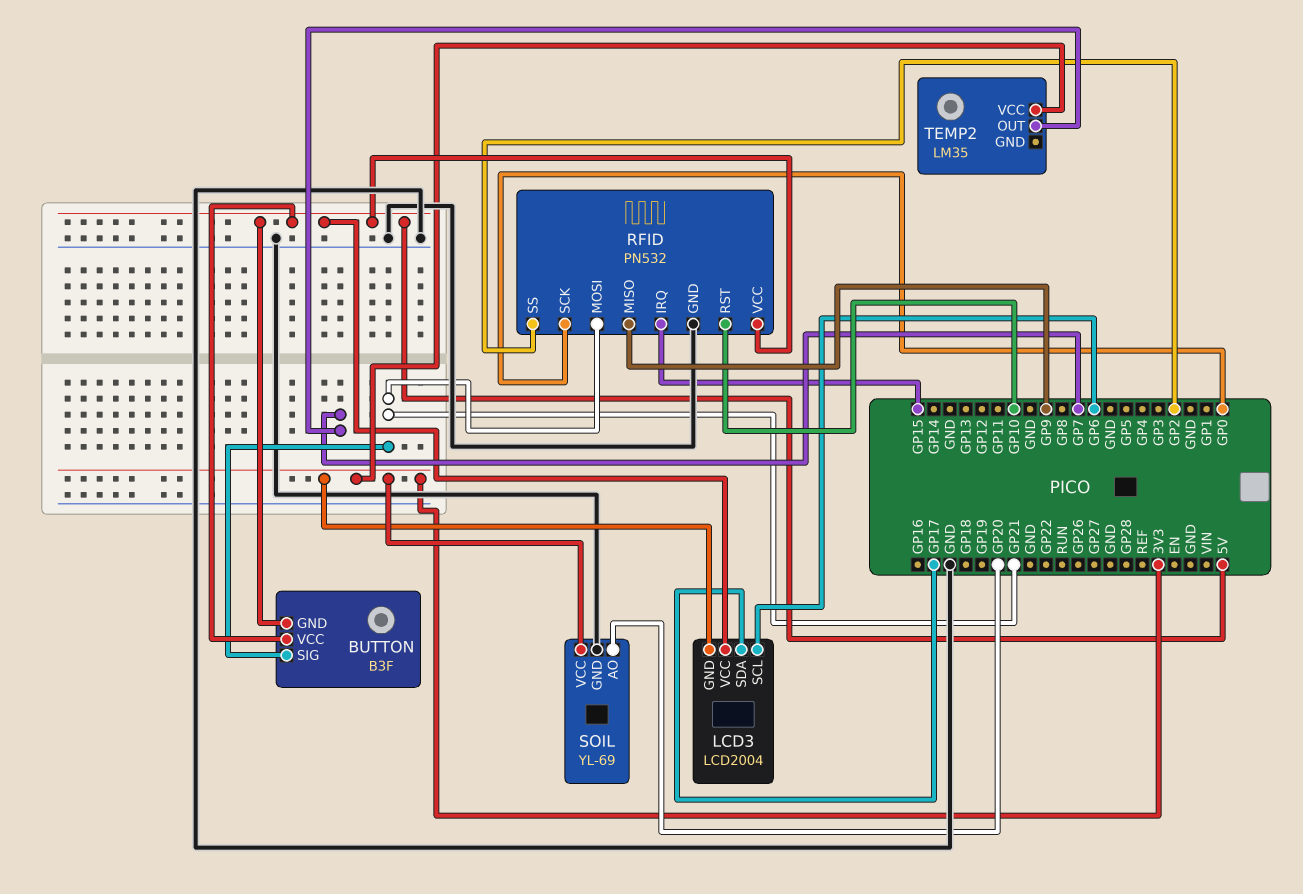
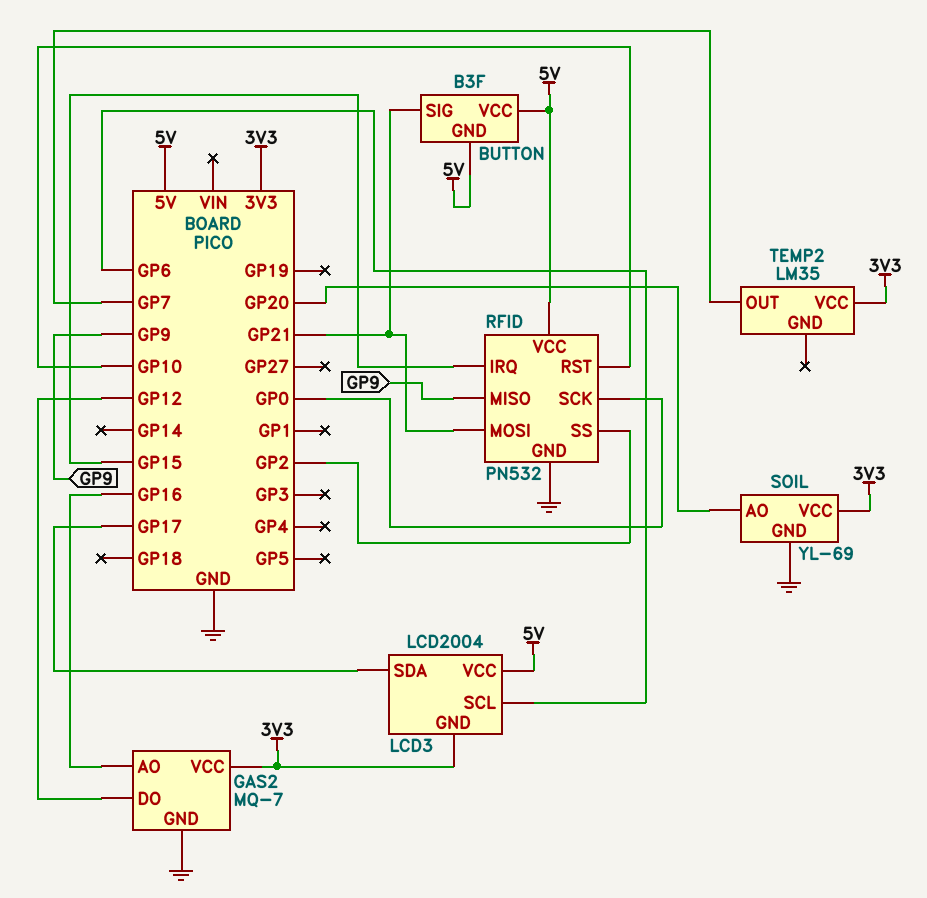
GAS2: none -> MQ-7
GAS2 pin AO: none -> GP16
GAS2 pin DO: none -> GP12
GAS2 pin GND: none -> GND
GAS2 pin VCC: none -> 3V3

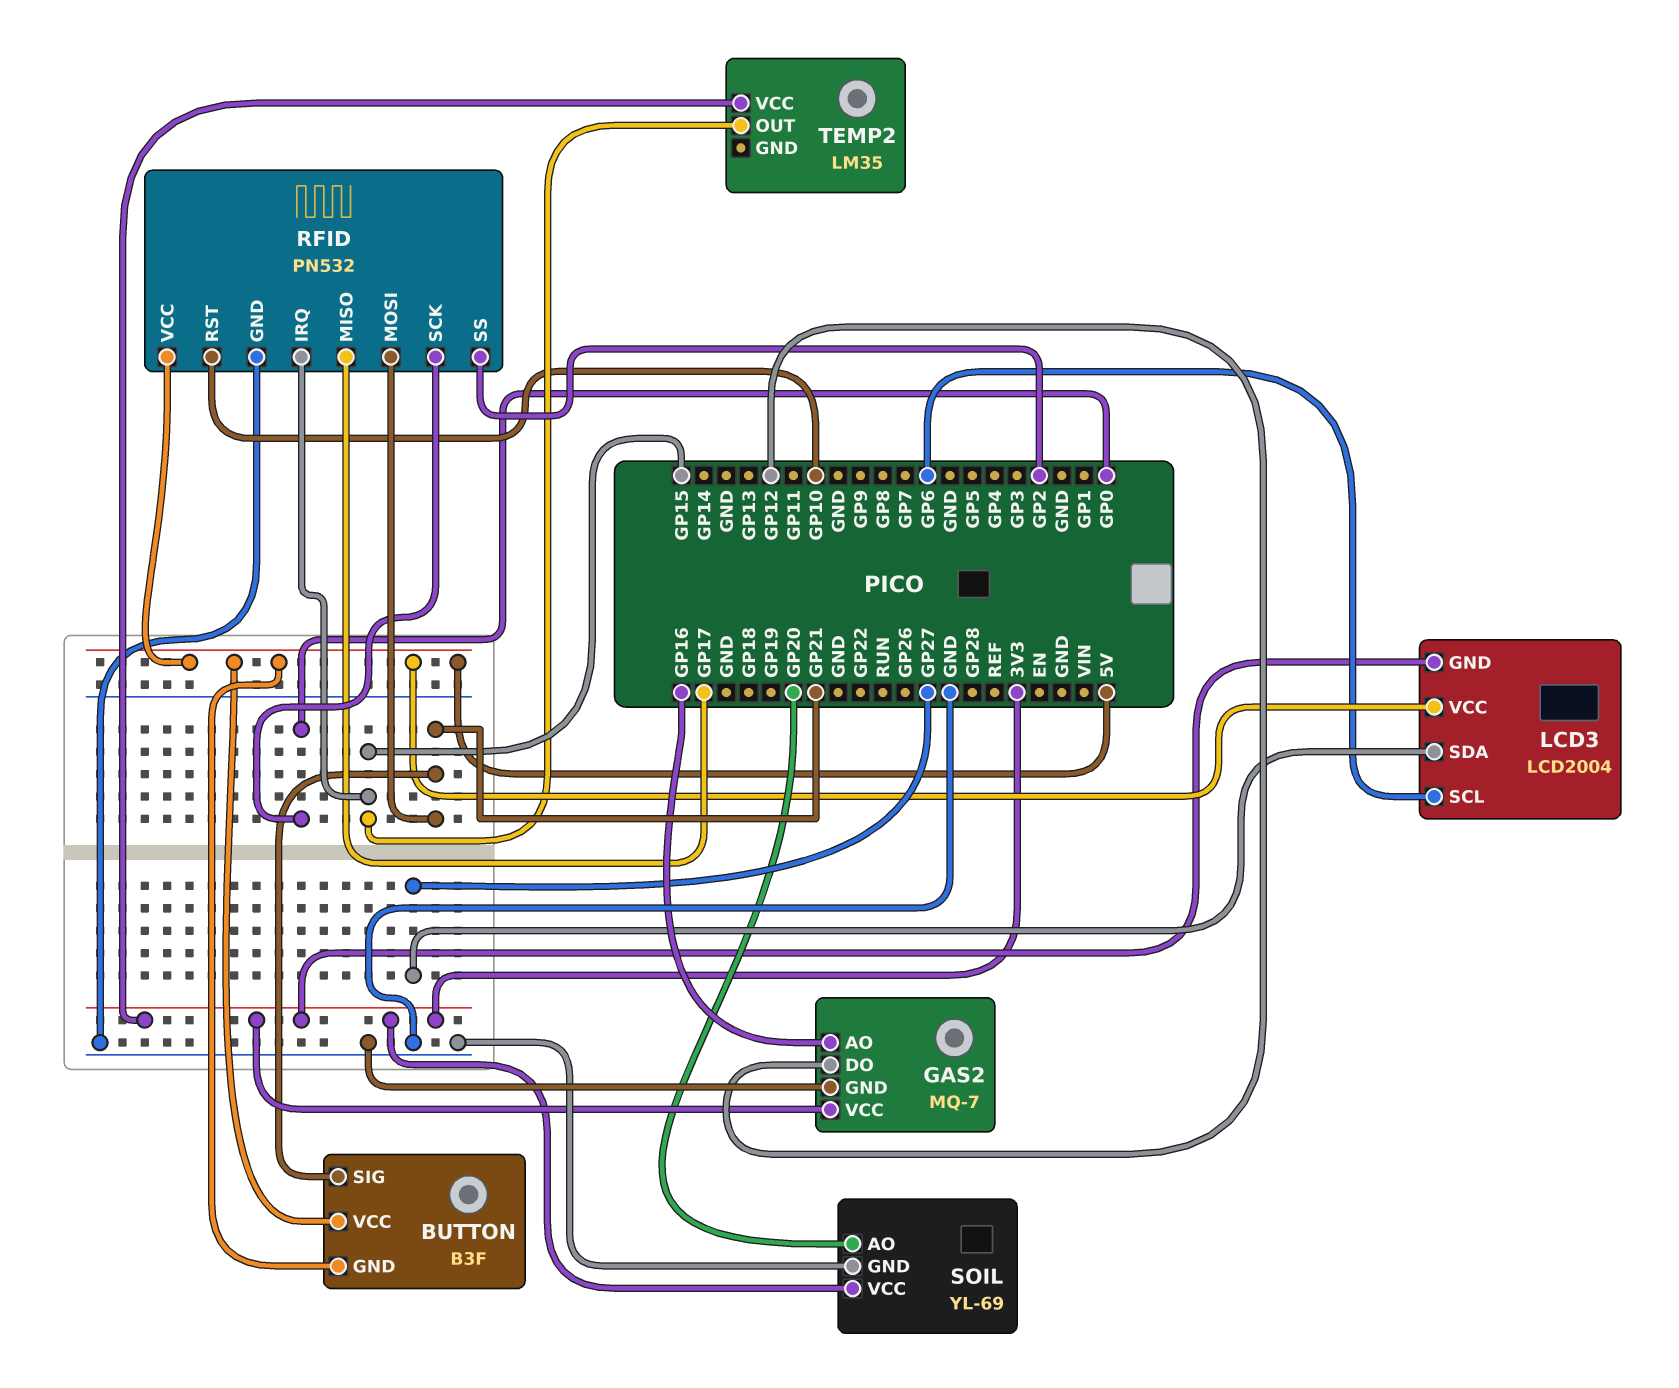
LCD3 pin SDA: GP17 -> GP27
RFID pin MISO: GP9 -> GP17
TEMP2 pin OUT: GP7 -> GP15

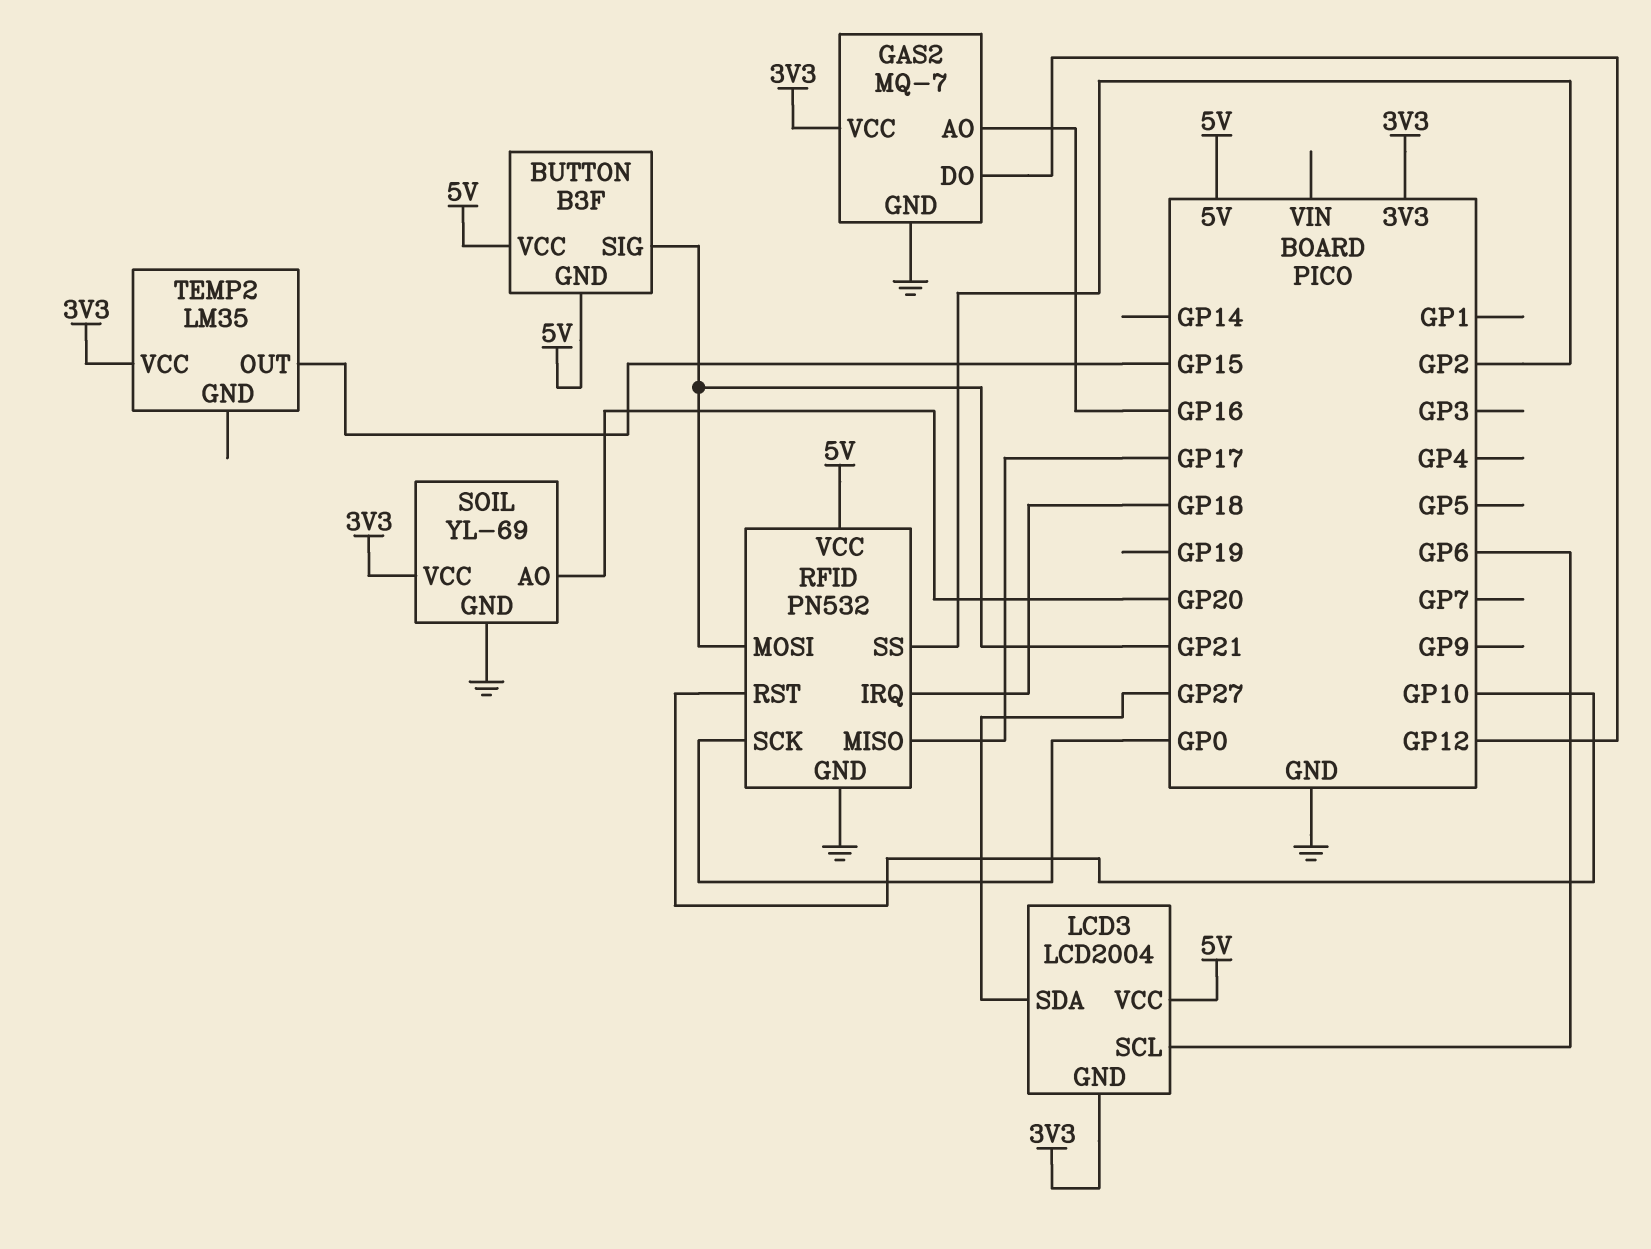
RFID pin IRQ: GP15 -> GP18

